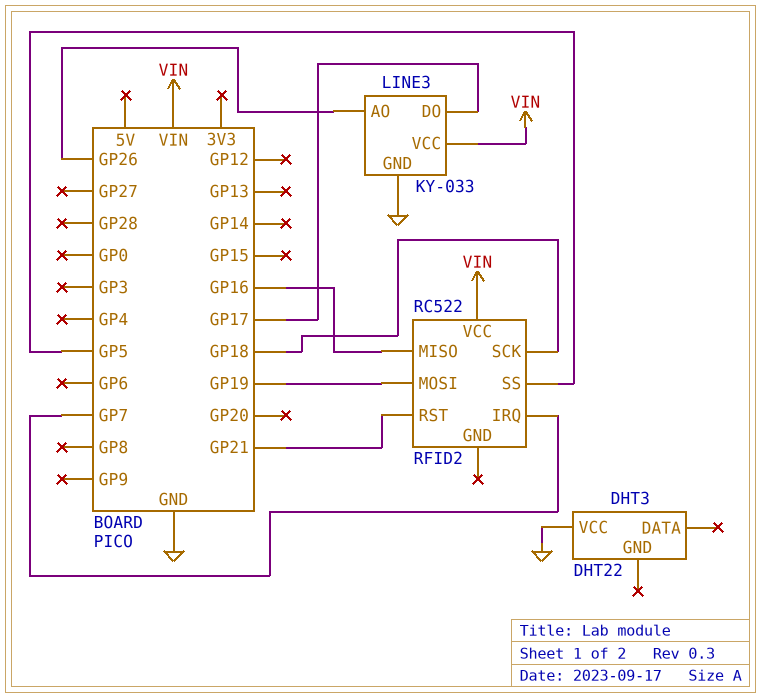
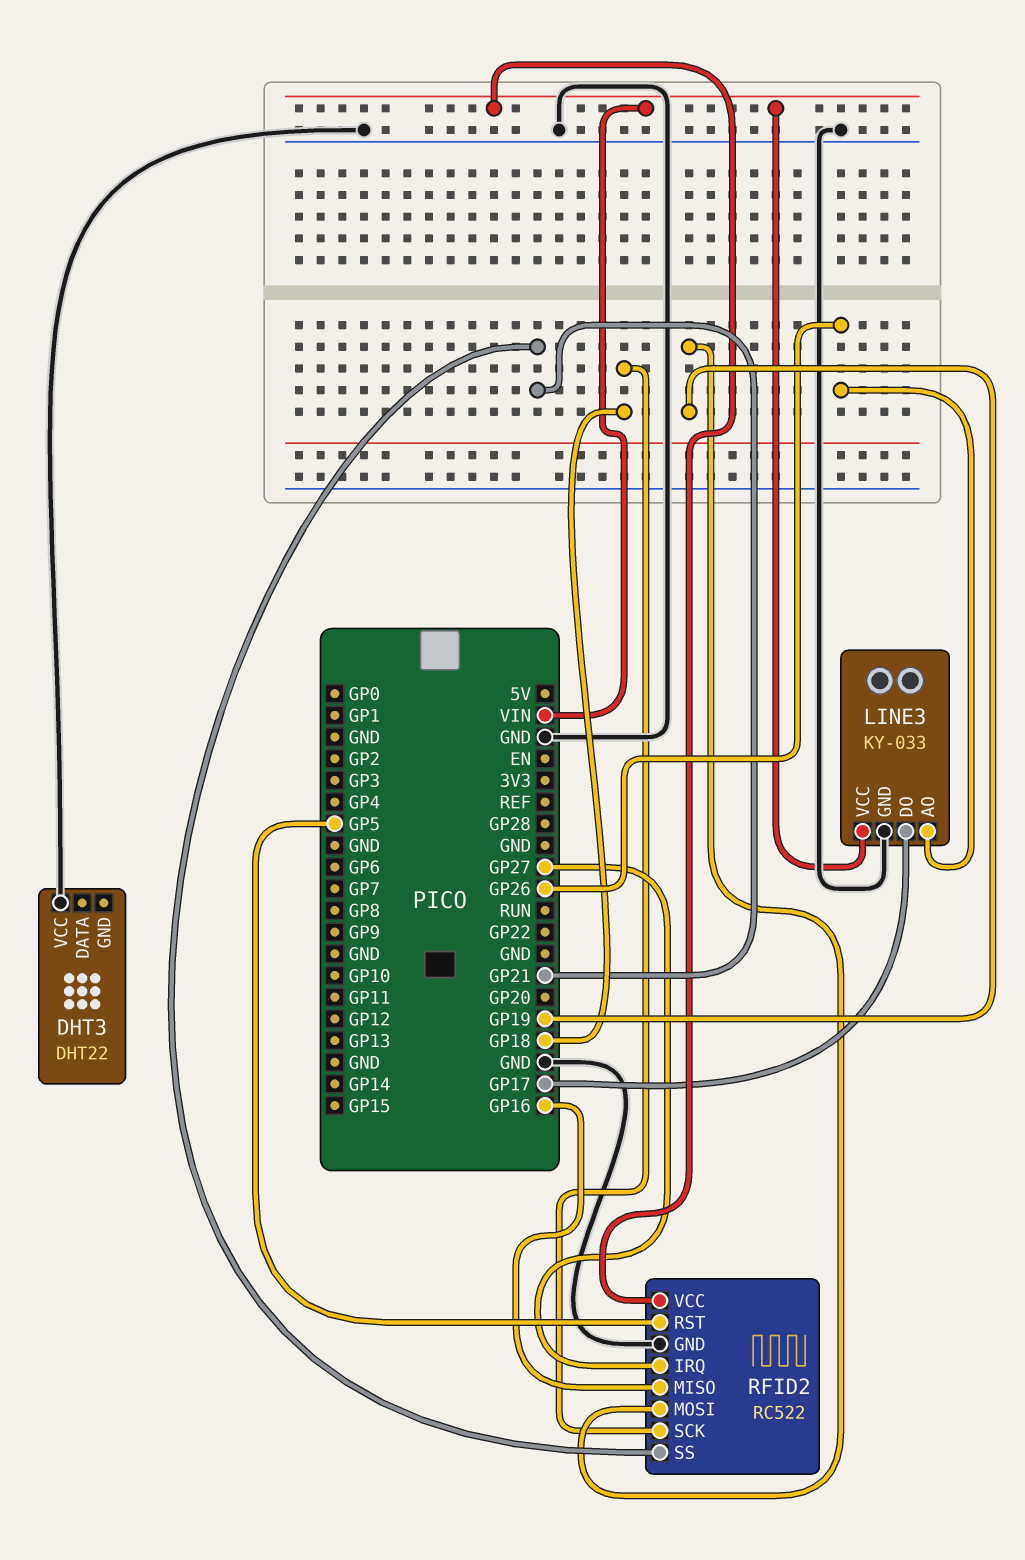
RFID2 pin GND: none -> GND
RFID2 pin IRQ: GP7 -> GP27
RFID2 pin RST: GP21 -> GP5
RFID2 pin SS: GP5 -> GP21

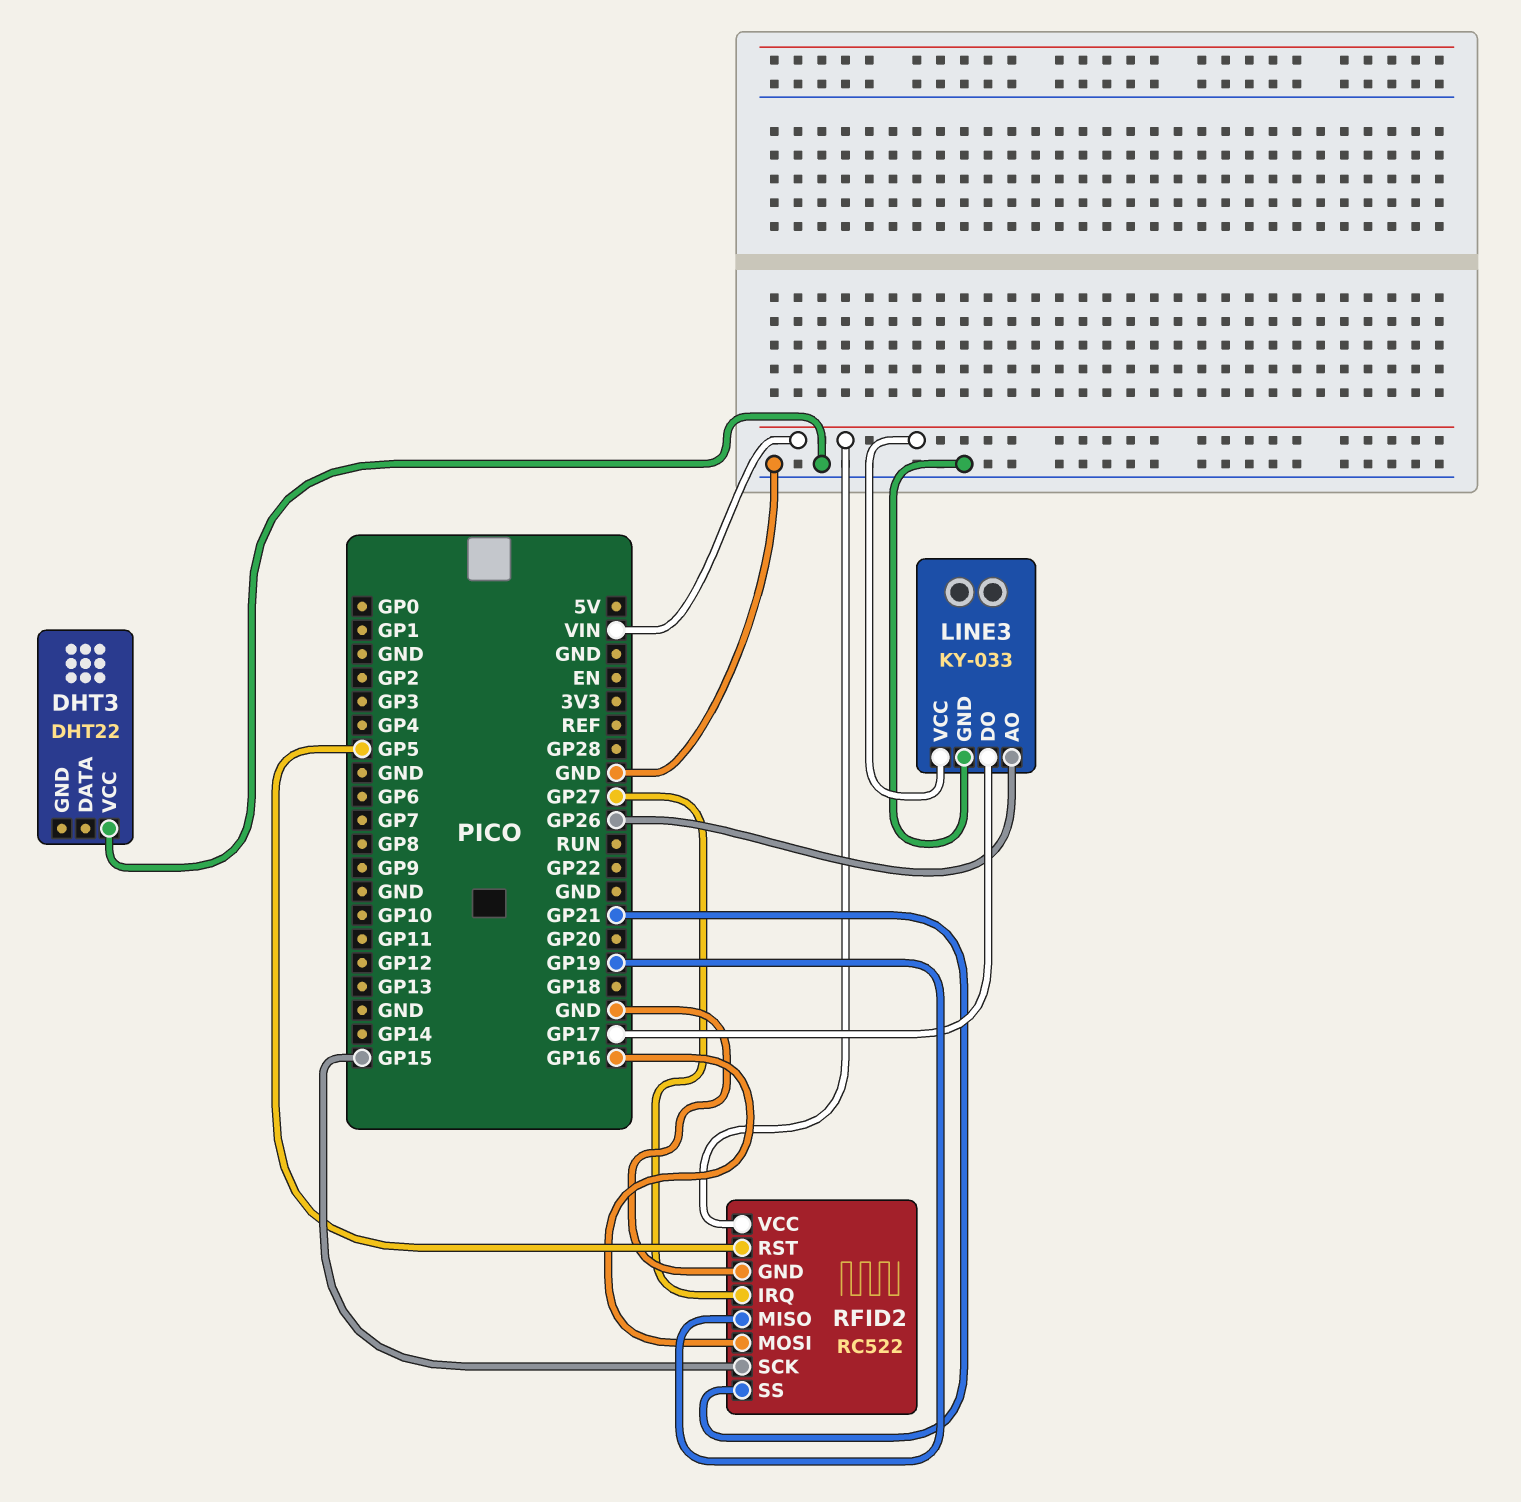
RFID2 pin MISO: GP16 -> GP19
RFID2 pin MOSI: GP19 -> GP16
RFID2 pin SCK: GP18 -> GP15

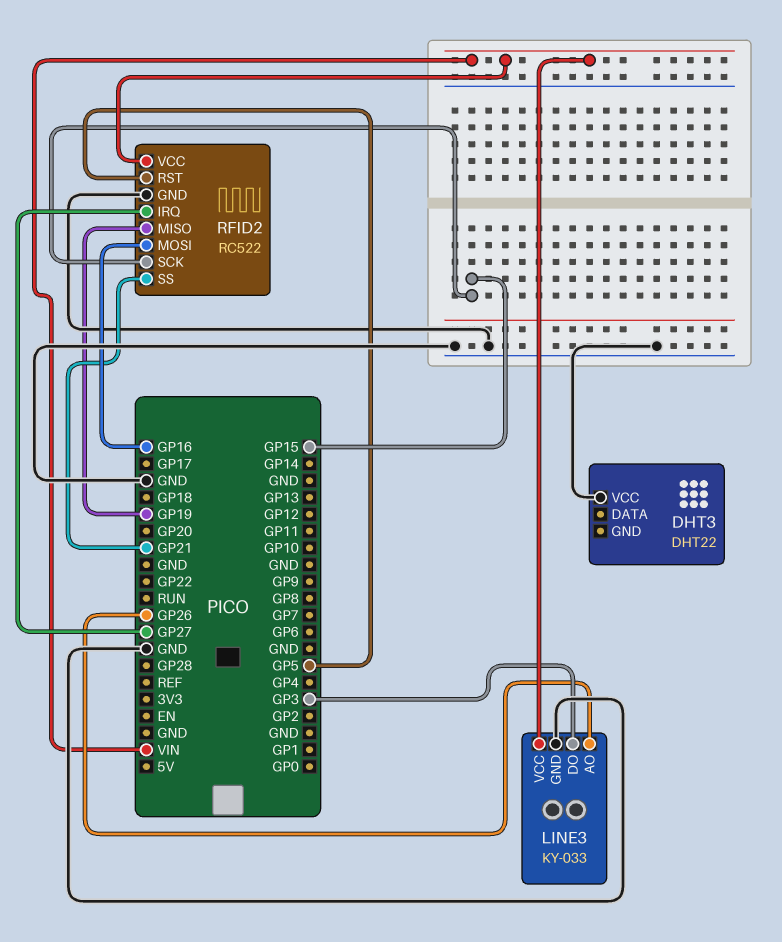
LINE3 pin DO: GP17 -> GP3

